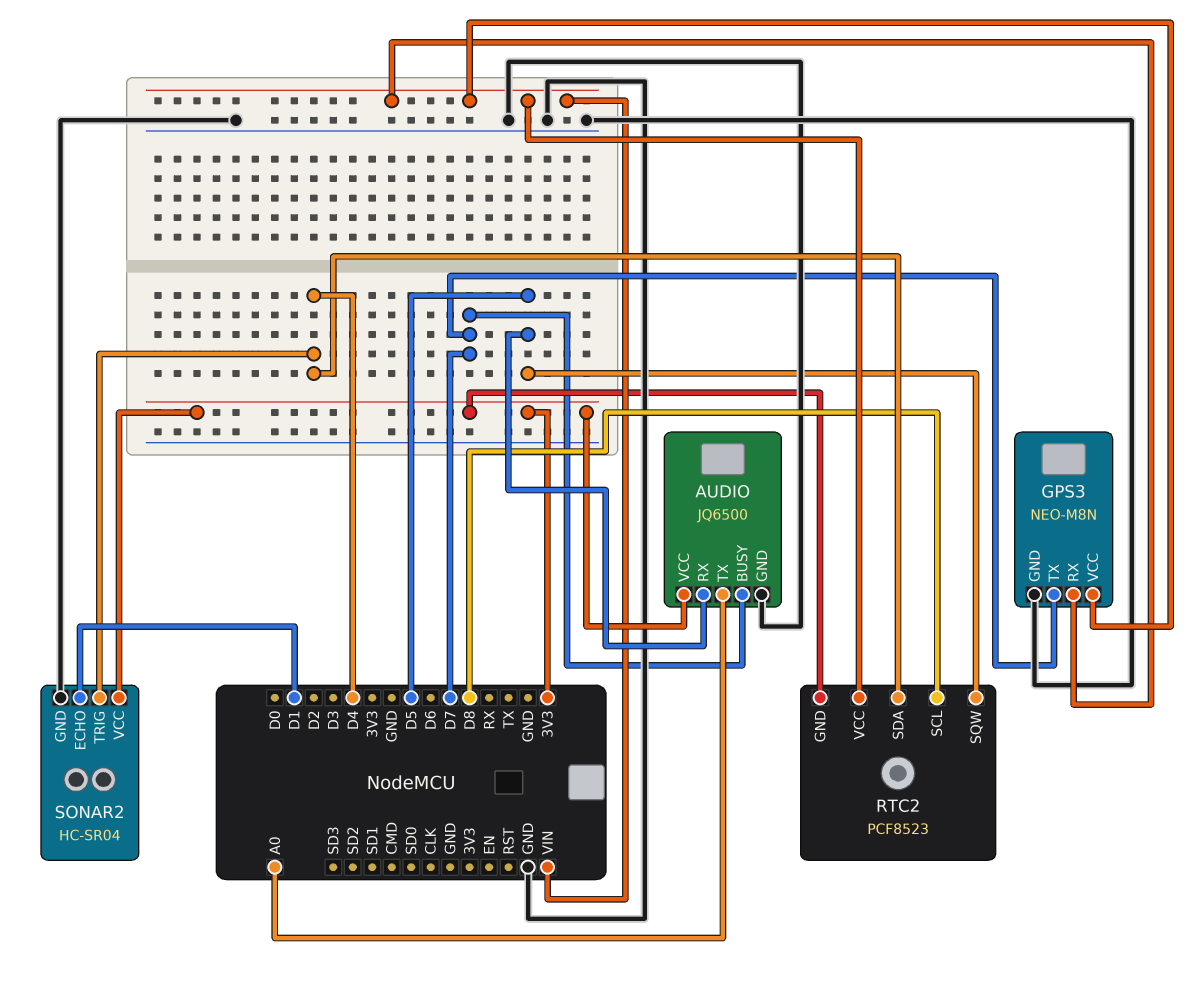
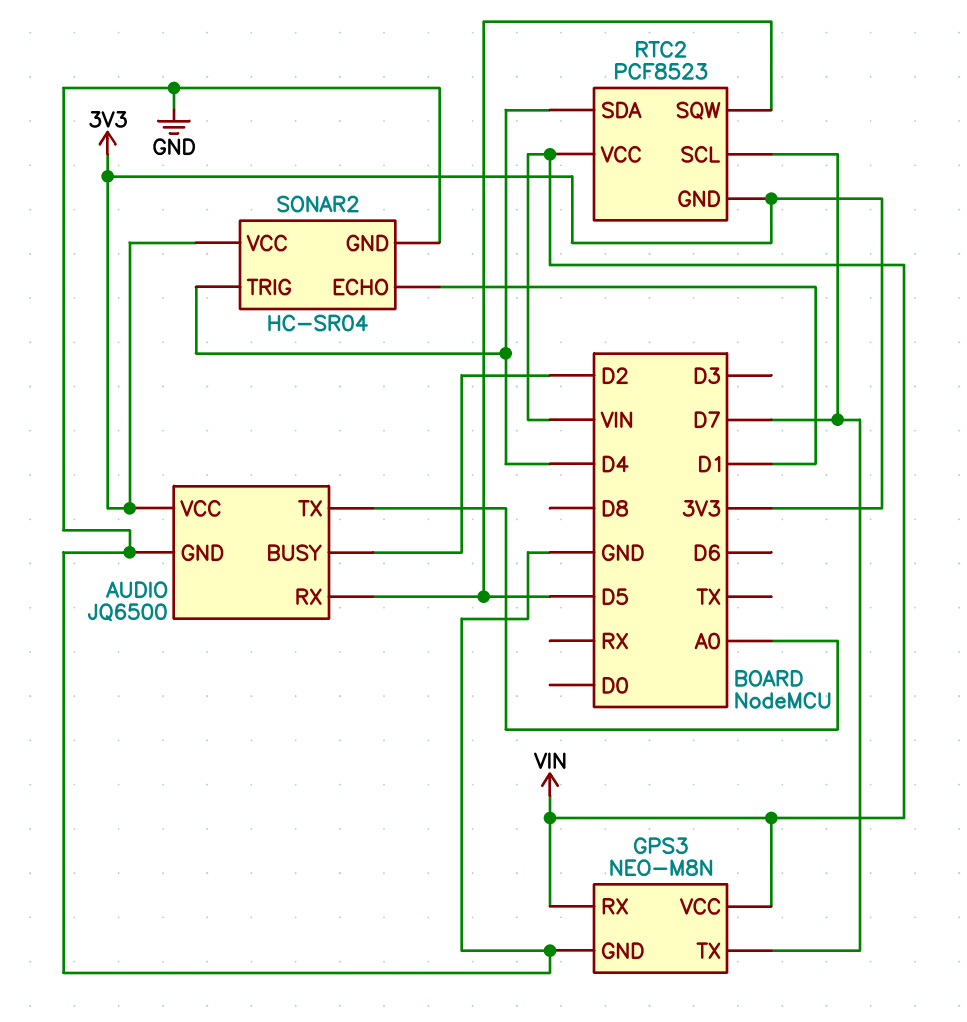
AUDIO pin BUSY: D7 -> D2
RTC2 pin SCL: D8 -> D7

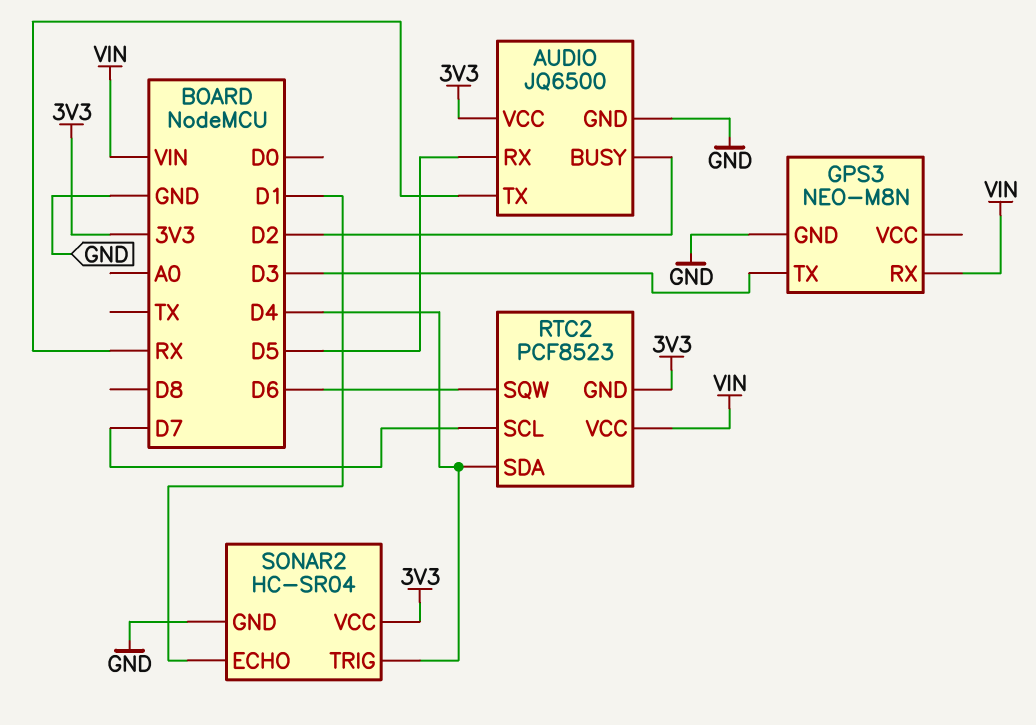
AUDIO pin TX: A0 -> RX
GPS3 pin TX: D7 -> D3
GPS3 pin VCC: VIN -> none
RTC2 pin SQW: D5 -> D6

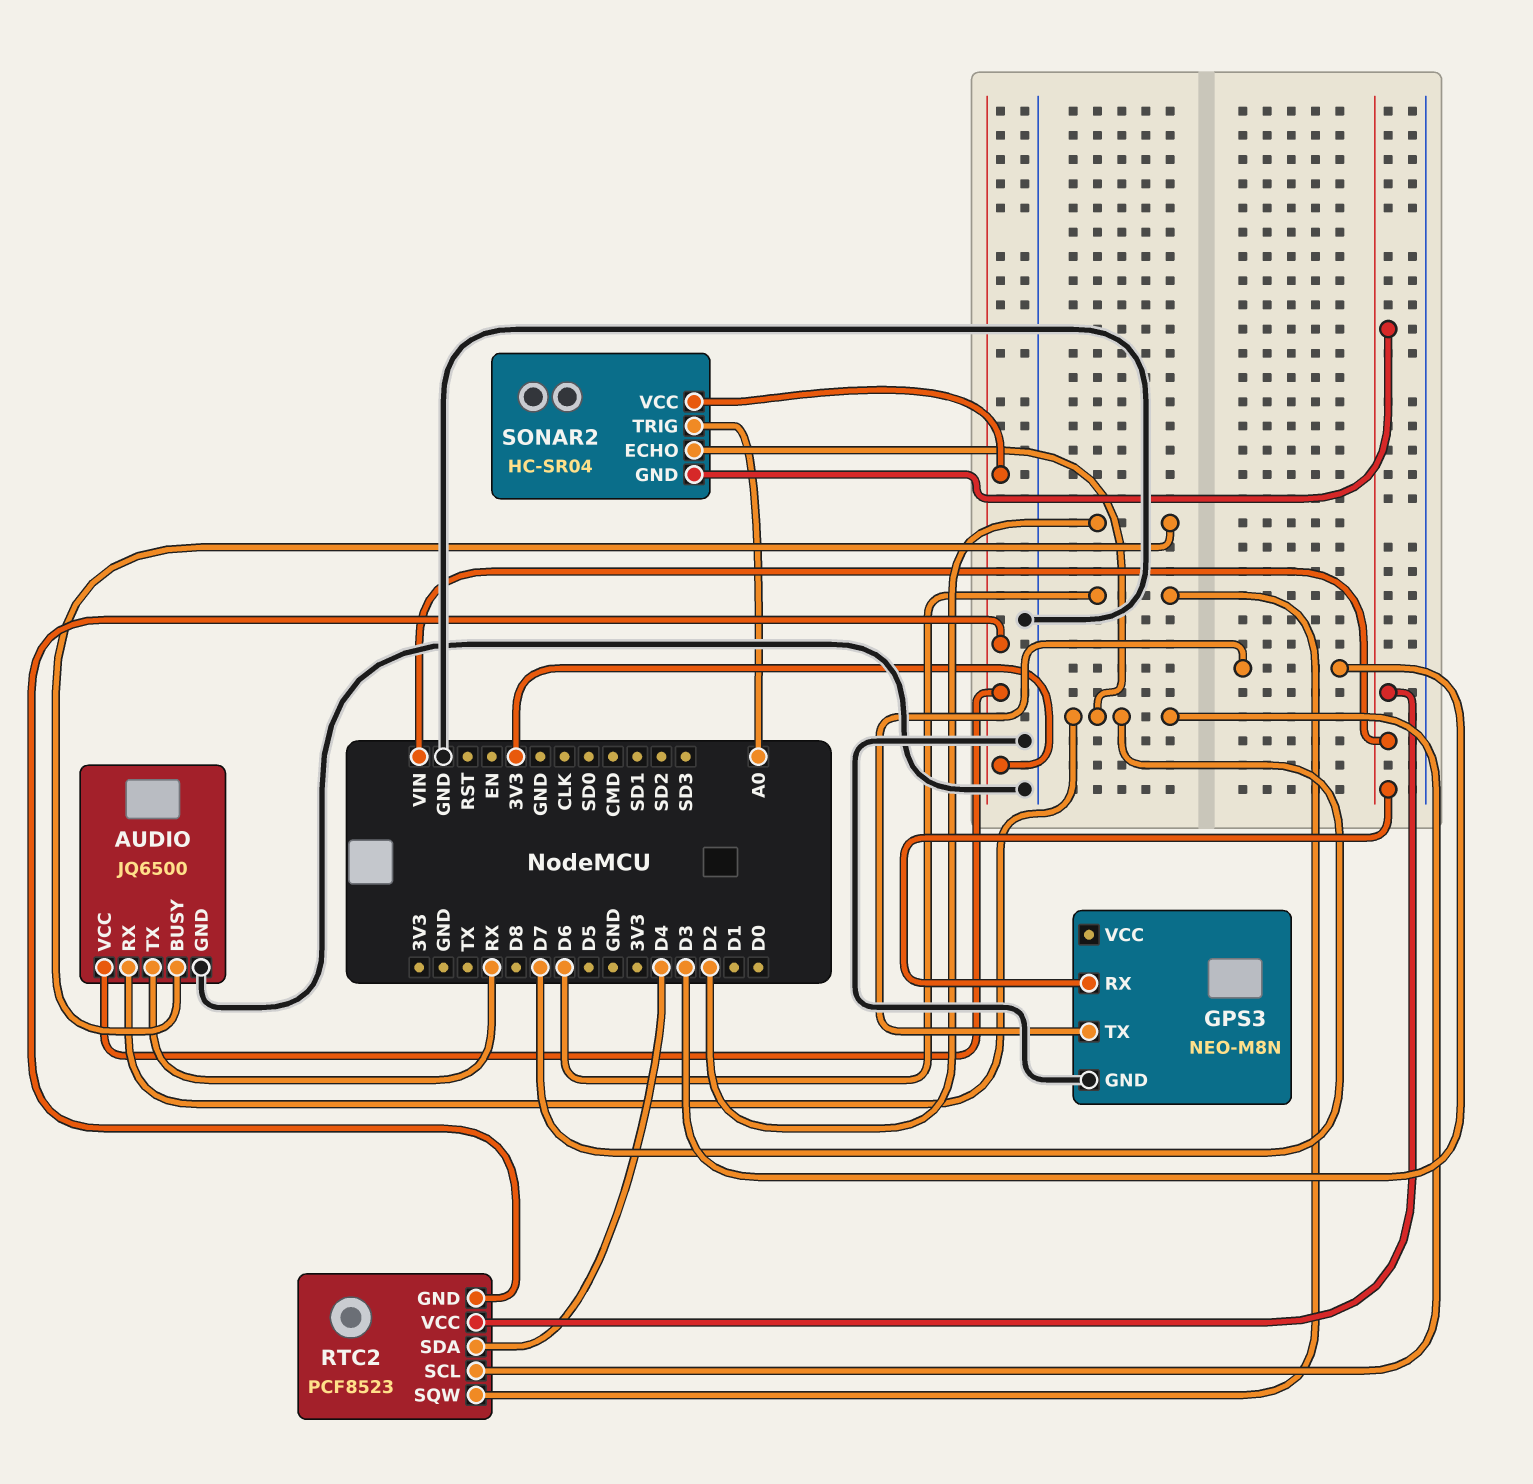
AUDIO pin RX: D5 -> D7
SONAR2 pin ECHO: D1 -> D7
SONAR2 pin GND: GND -> VIN
SONAR2 pin TRIG: D4 -> A0

